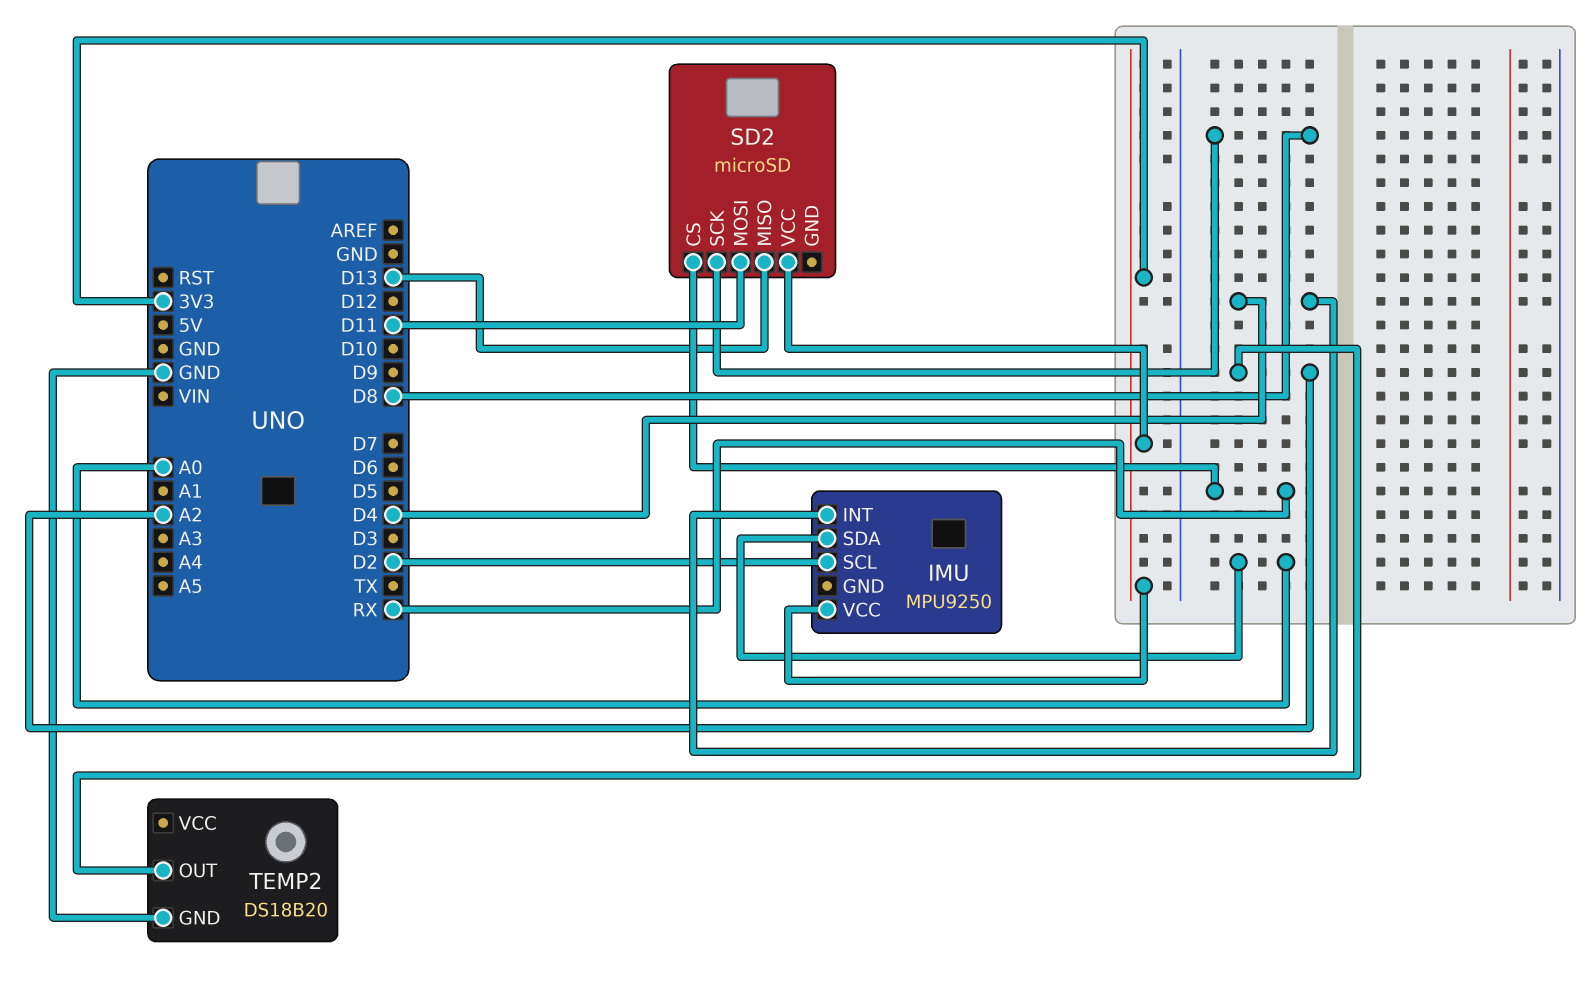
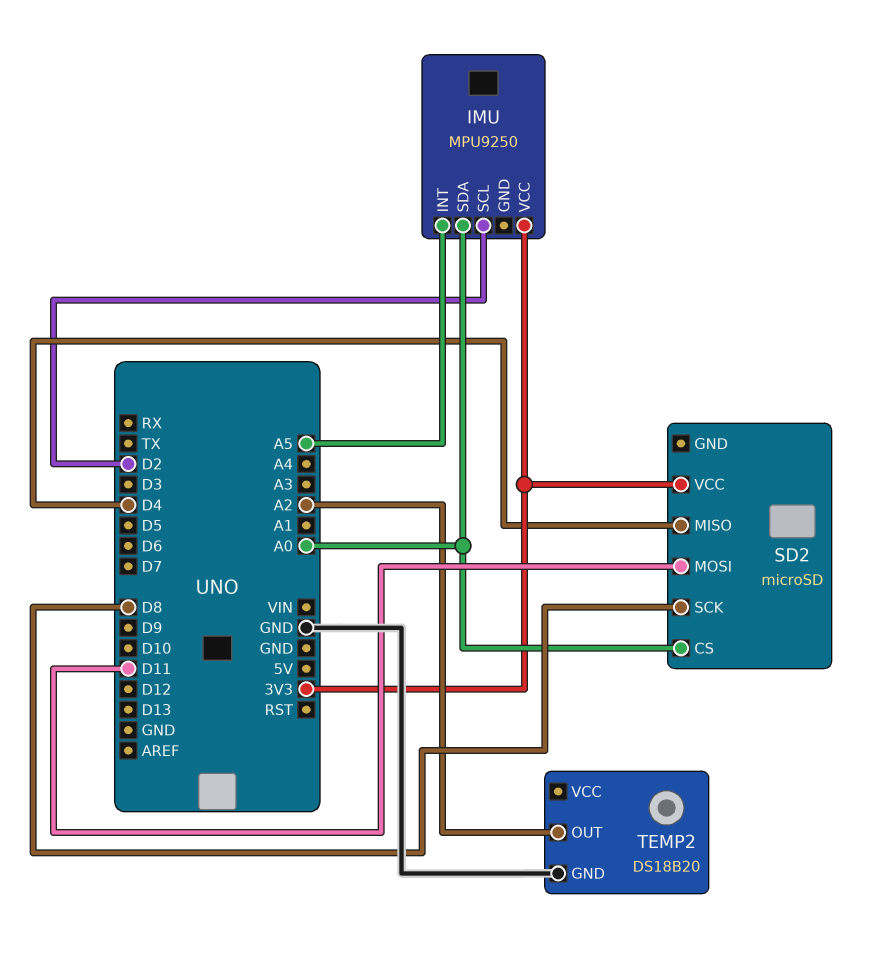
IMU pin INT: D4 -> A5
SD2 pin CS: RX -> A0
SD2 pin MISO: D13 -> D4

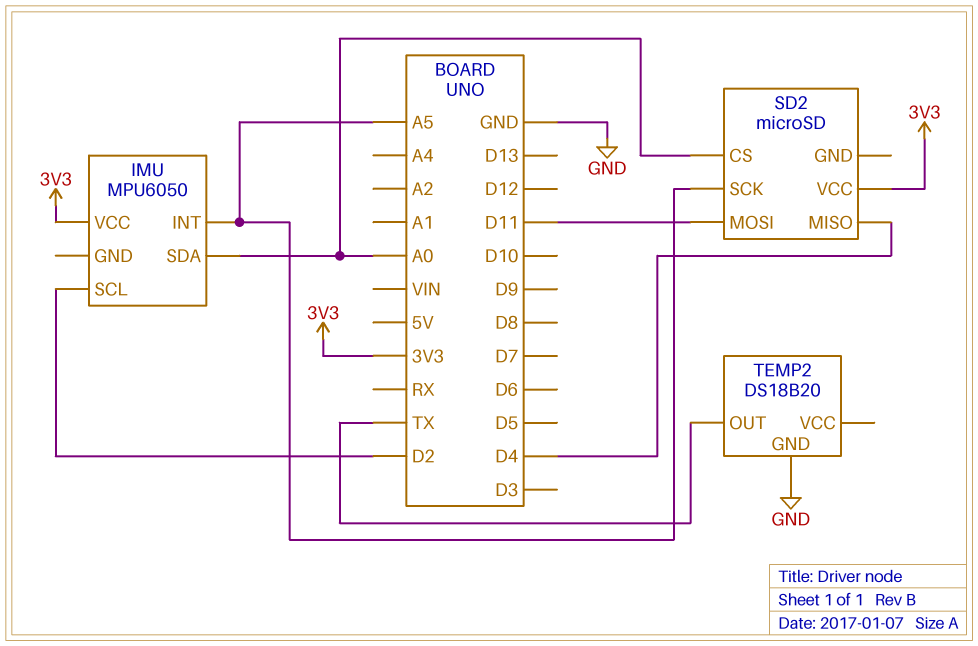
IMU: MPU9250 -> MPU6050
SD2 pin SCK: D8 -> A5
TEMP2 pin OUT: A2 -> TX

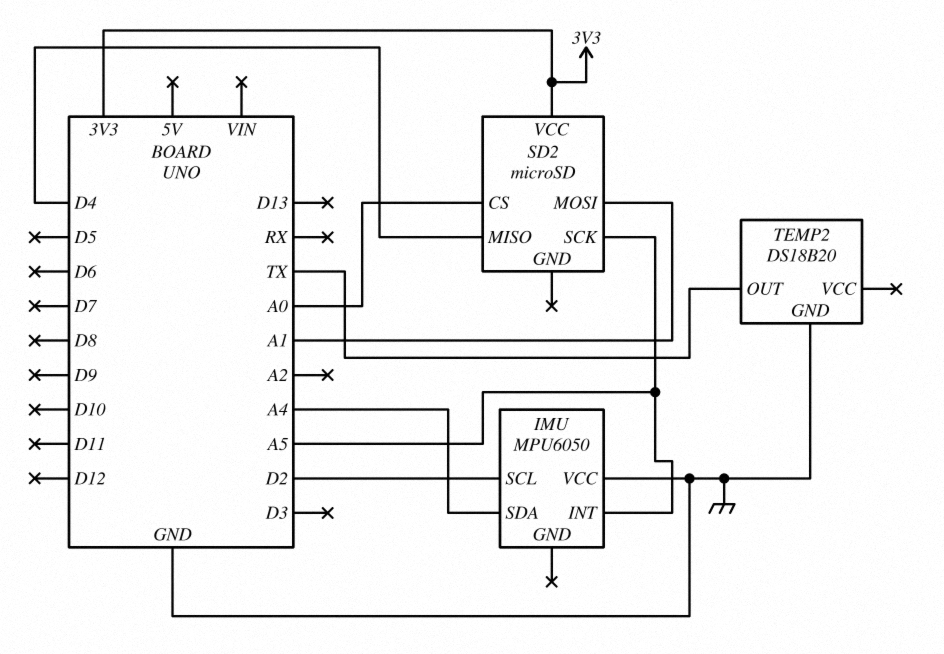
IMU pin SDA: A0 -> A4
IMU pin VCC: 3V3 -> GND
SD2 pin MOSI: D11 -> A1

